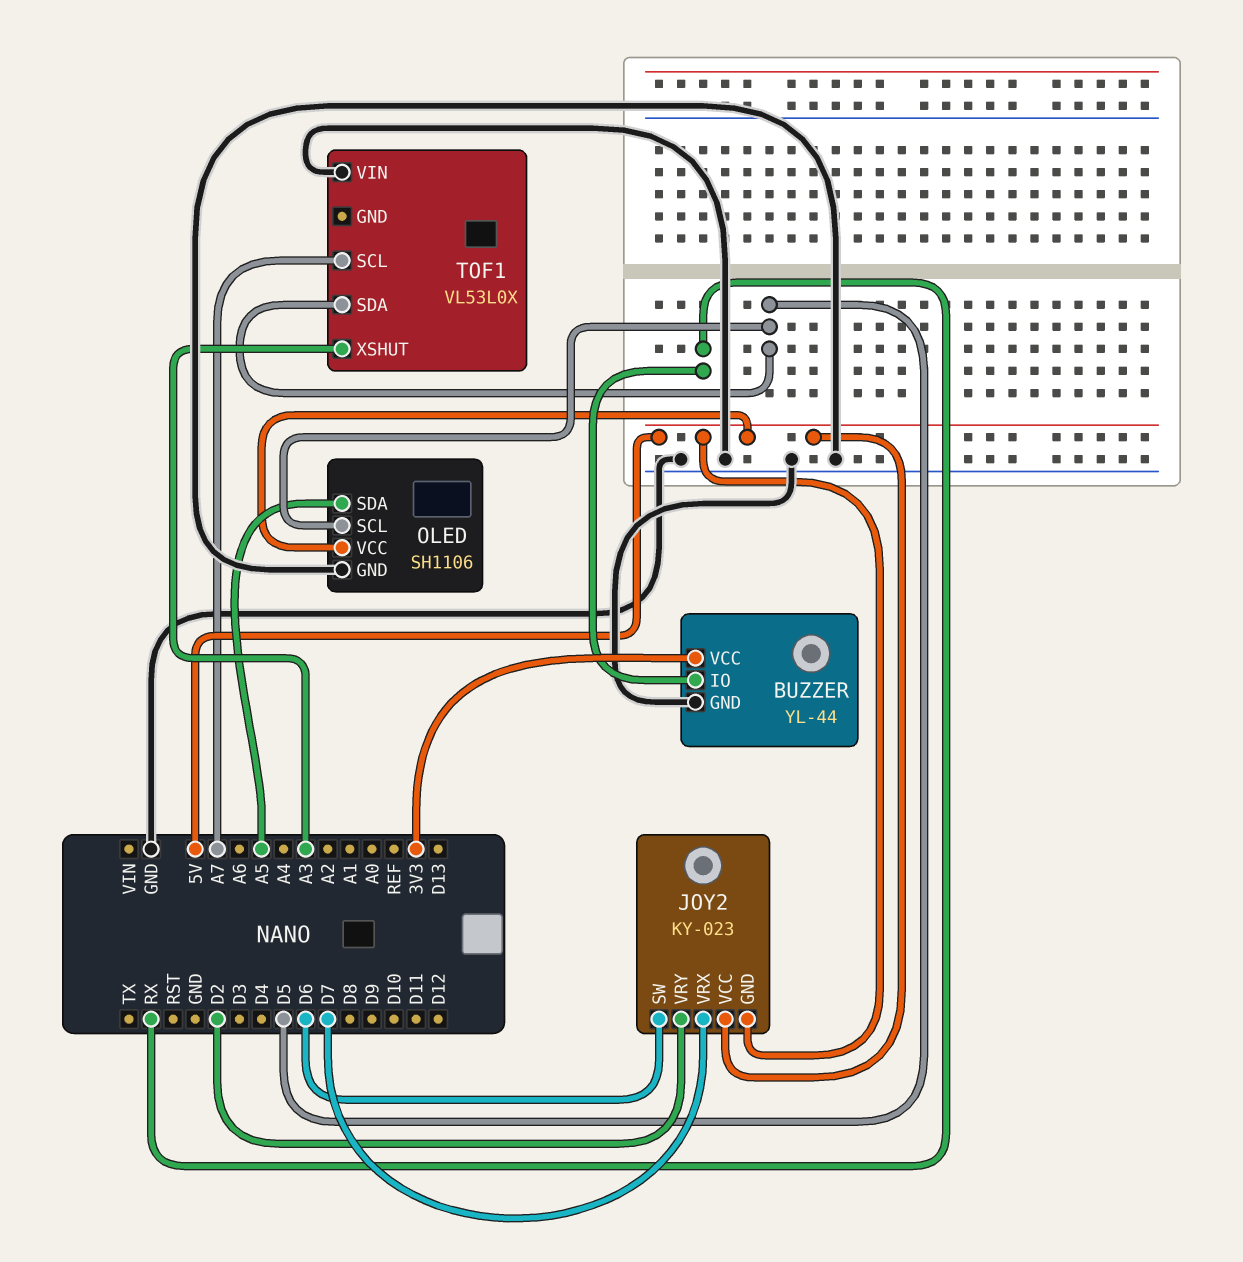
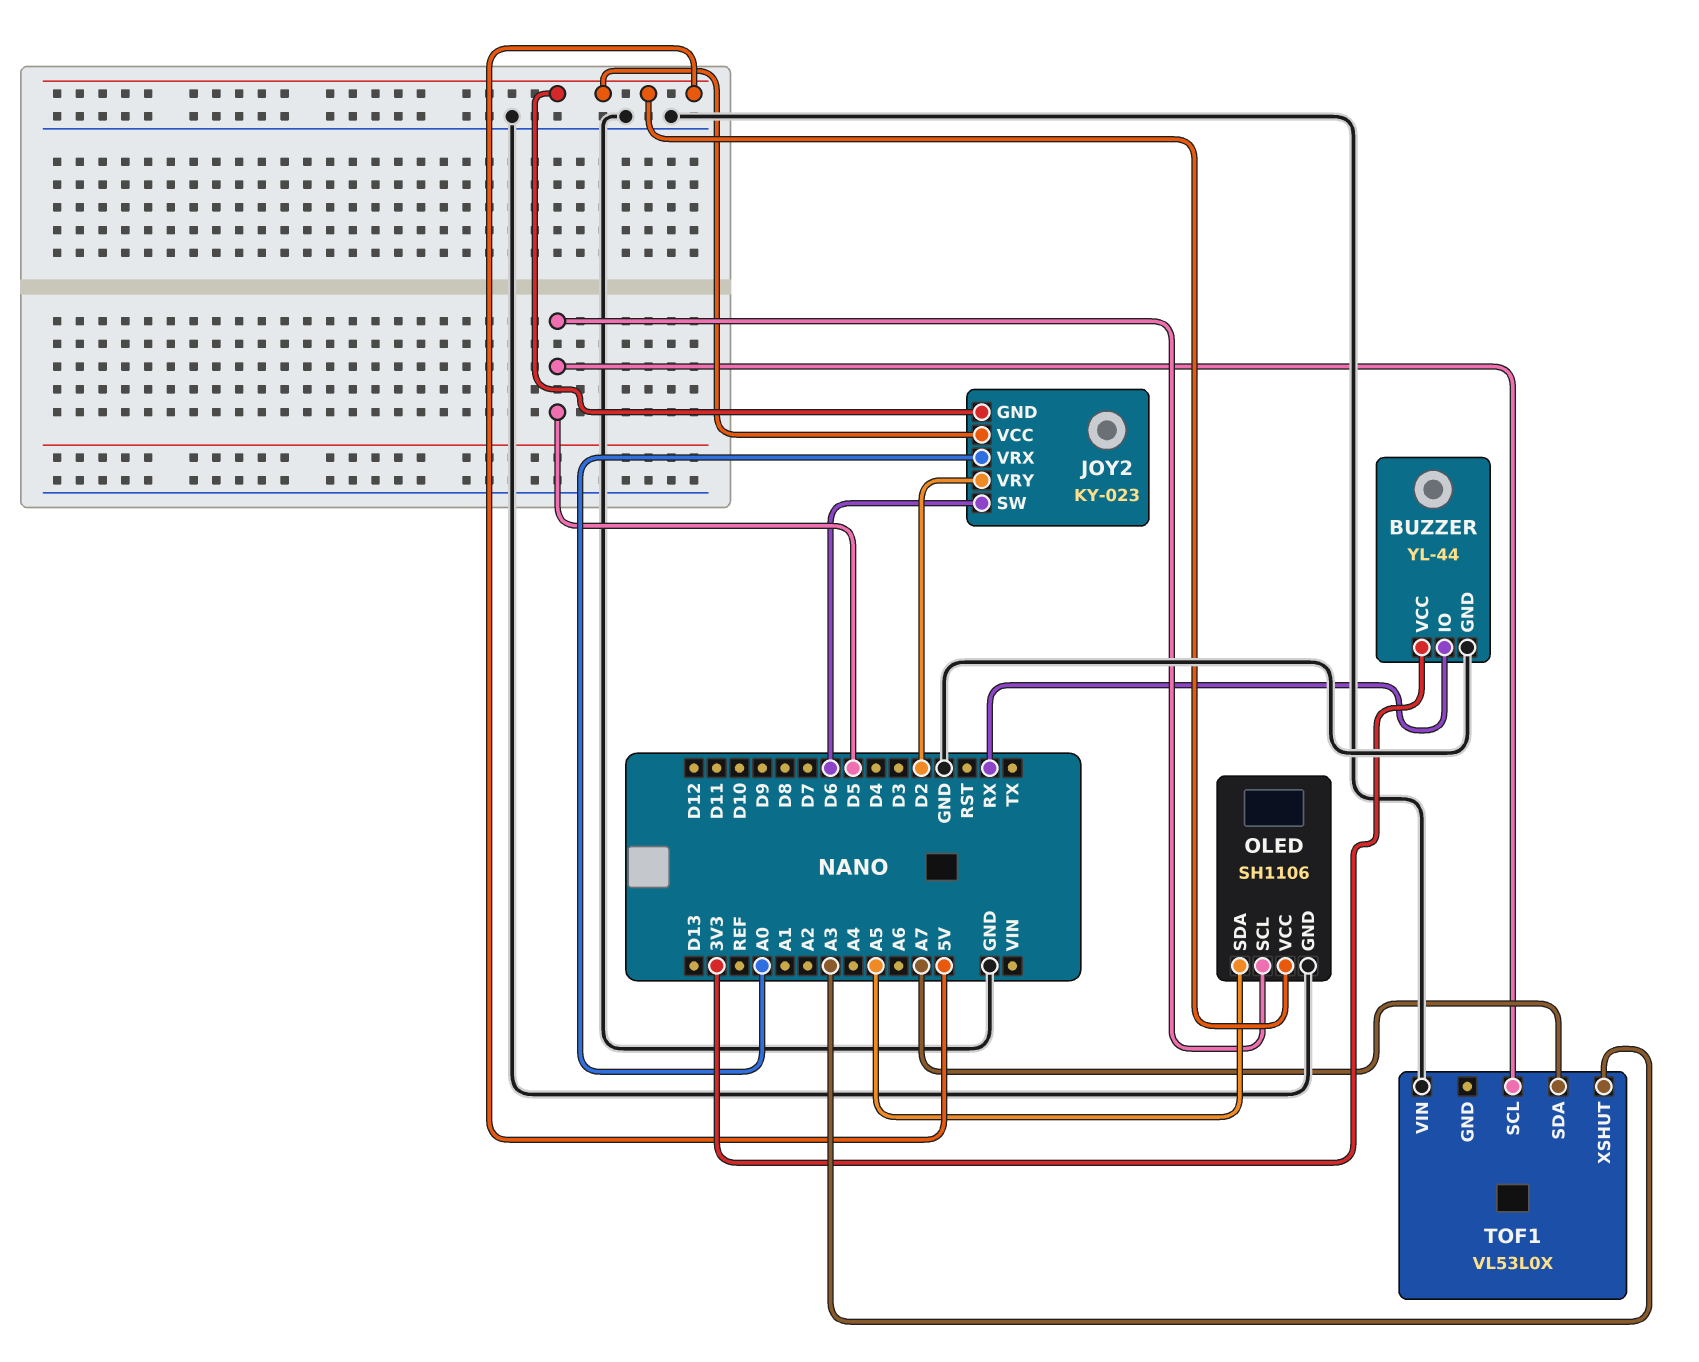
JOY2 pin VRX: D7 -> A0
TOF1 pin SCL: A7 -> D5
TOF1 pin SDA: D5 -> A7

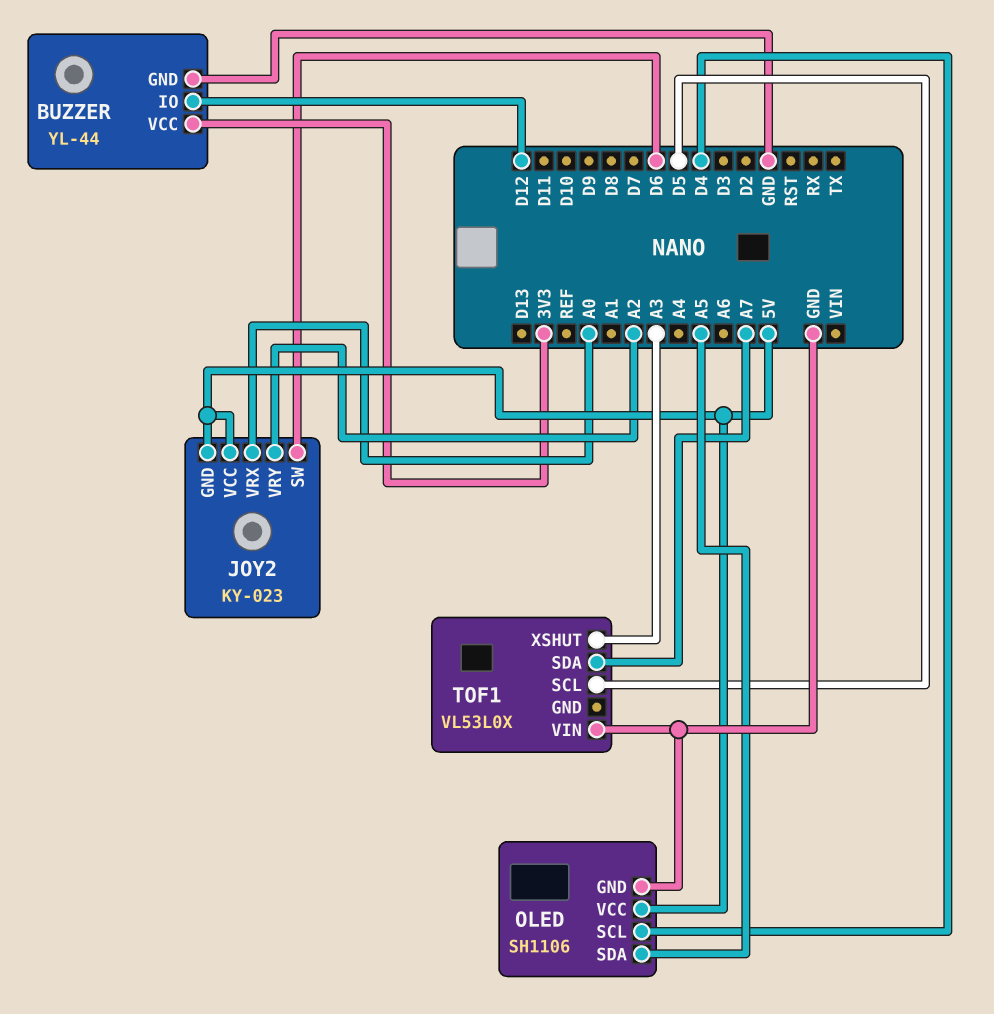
BUZZER pin IO: RX -> D12
JOY2 pin VRY: D2 -> A2
OLED pin SCL: D5 -> D4

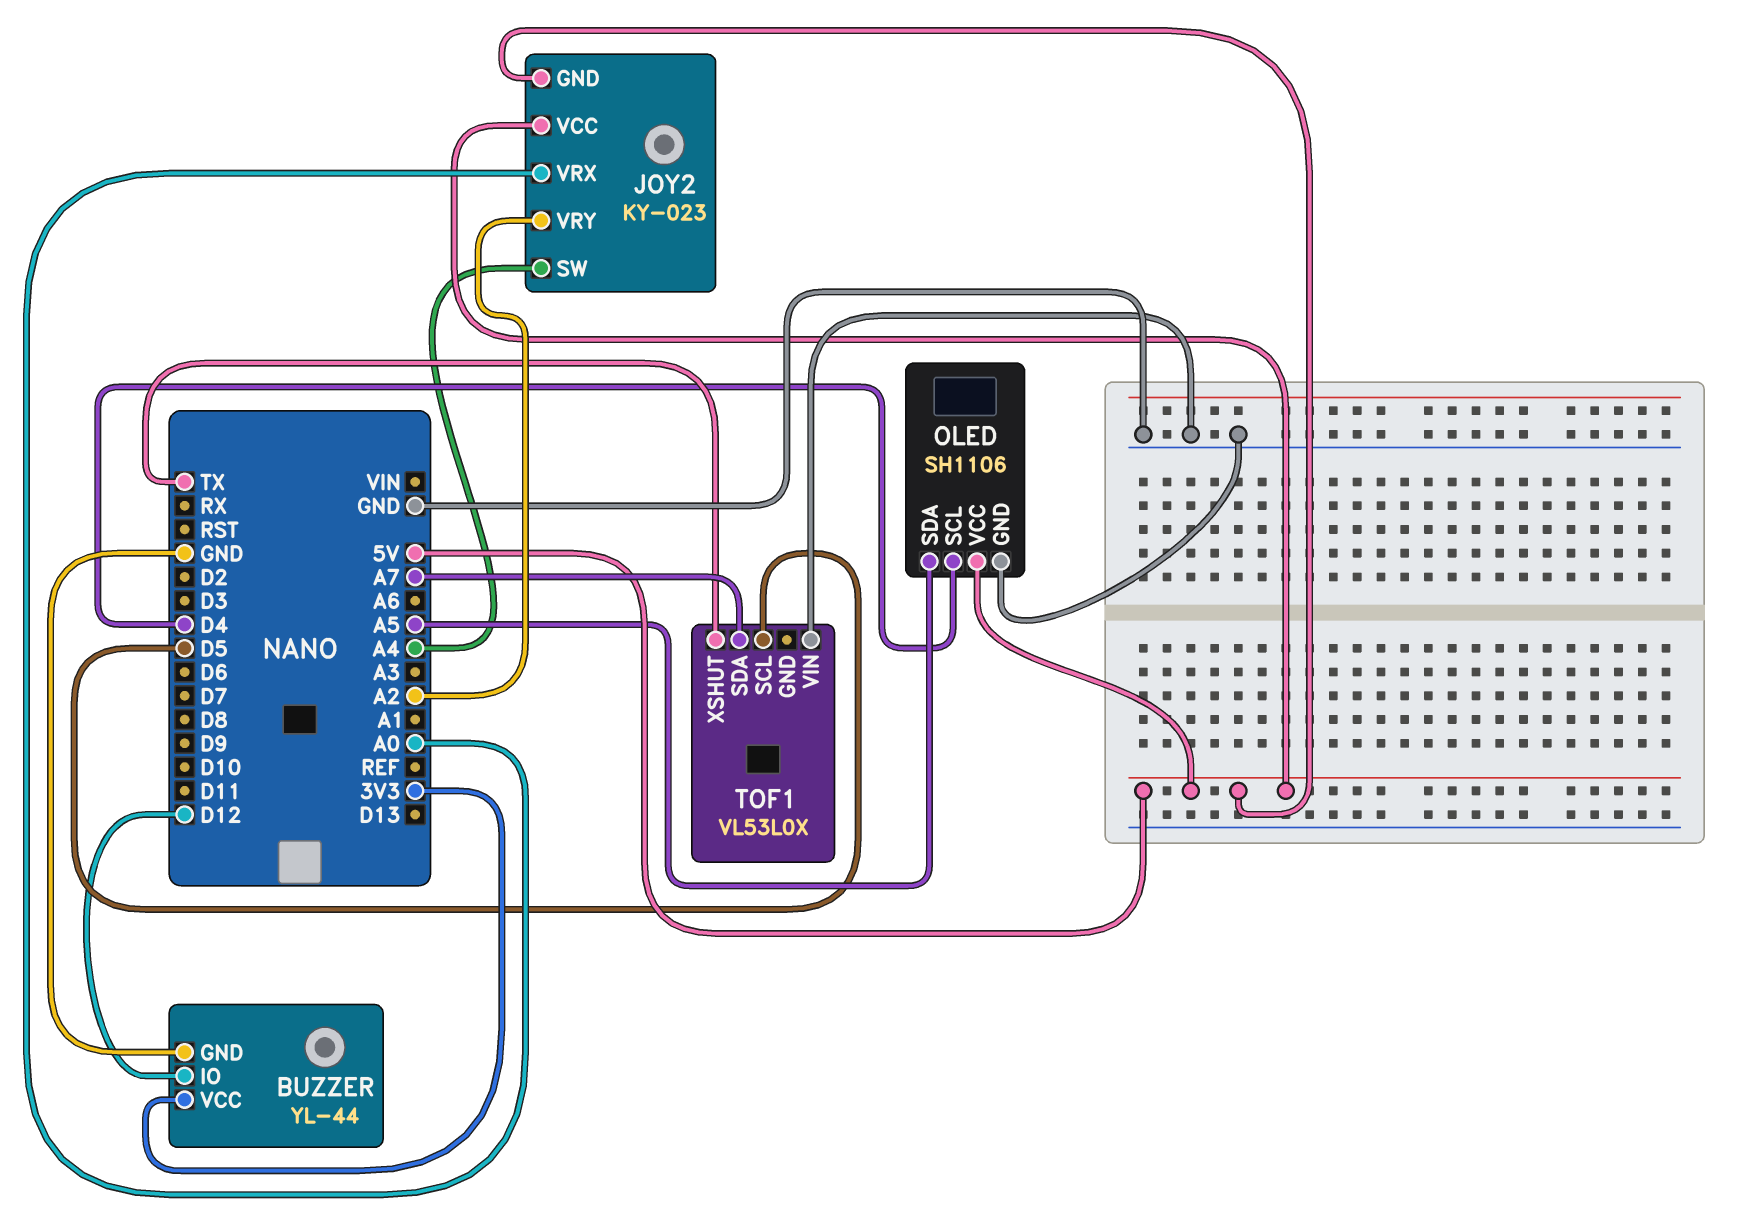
JOY2 pin SW: D6 -> A4
TOF1 pin XSHUT: A3 -> TX

